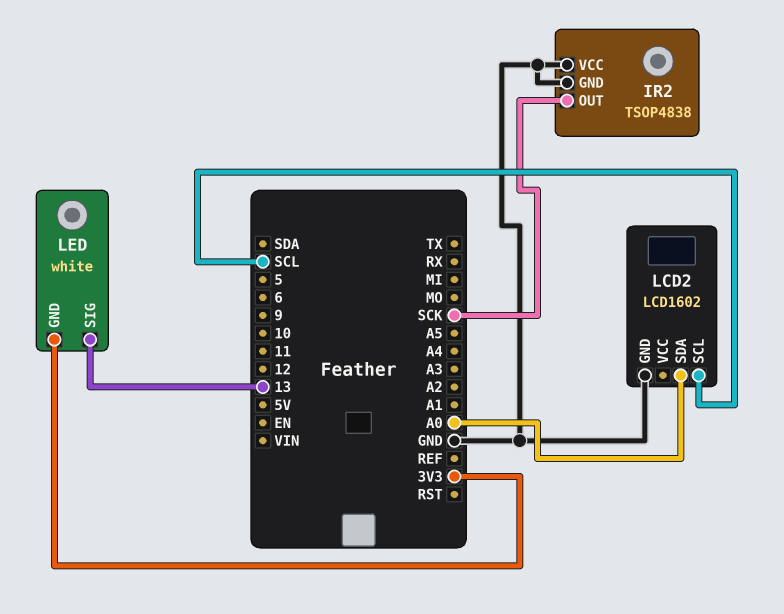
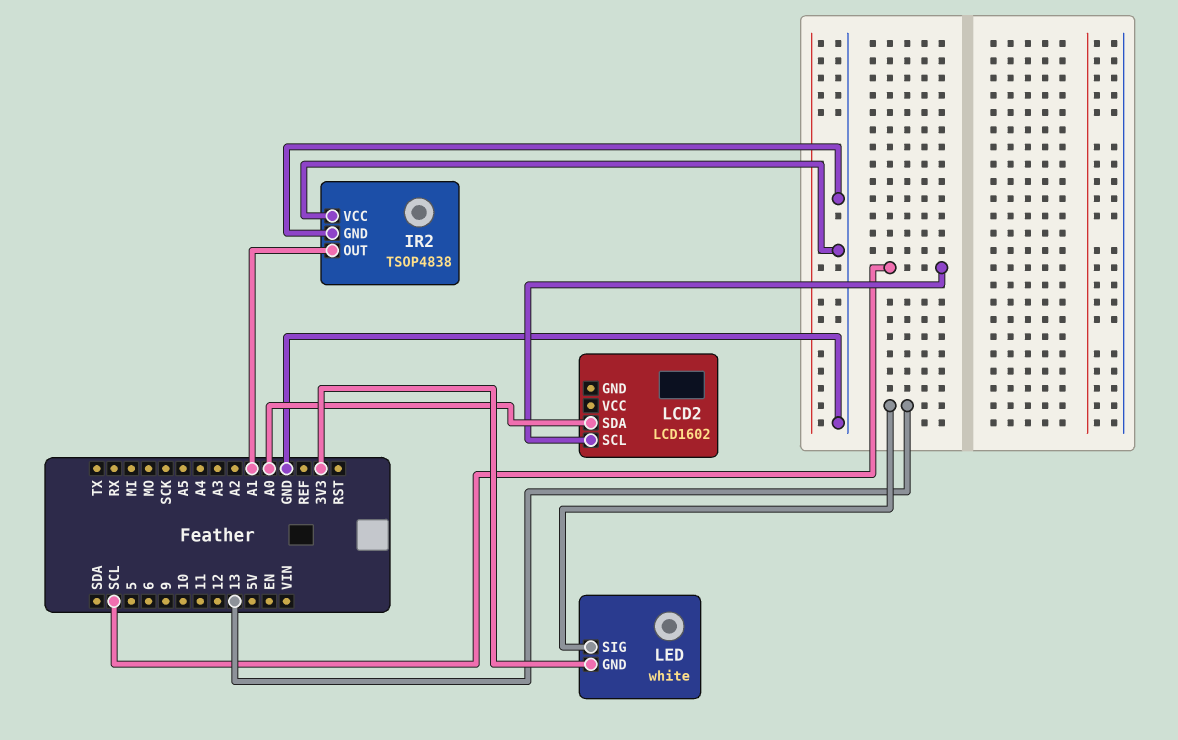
IR2 pin OUT: SCK -> A1
LCD2 pin GND: GND -> none

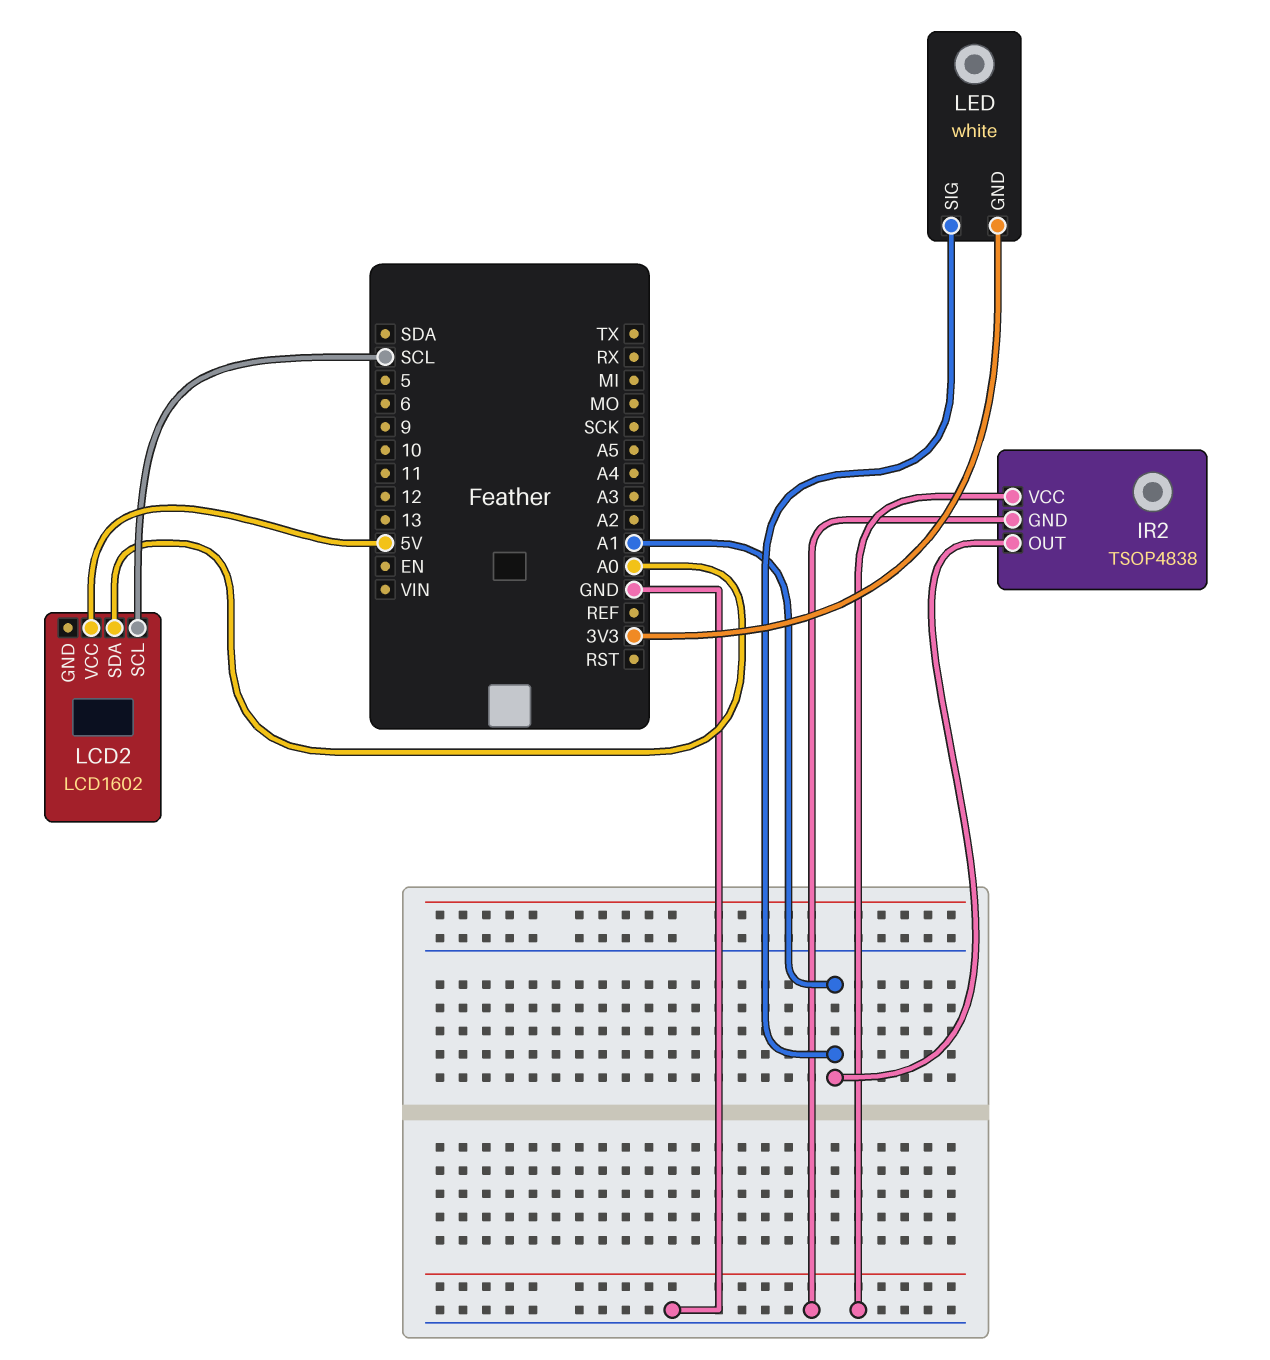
LCD2 pin VCC: none -> 5V
LED pin SIG: 13 -> A1

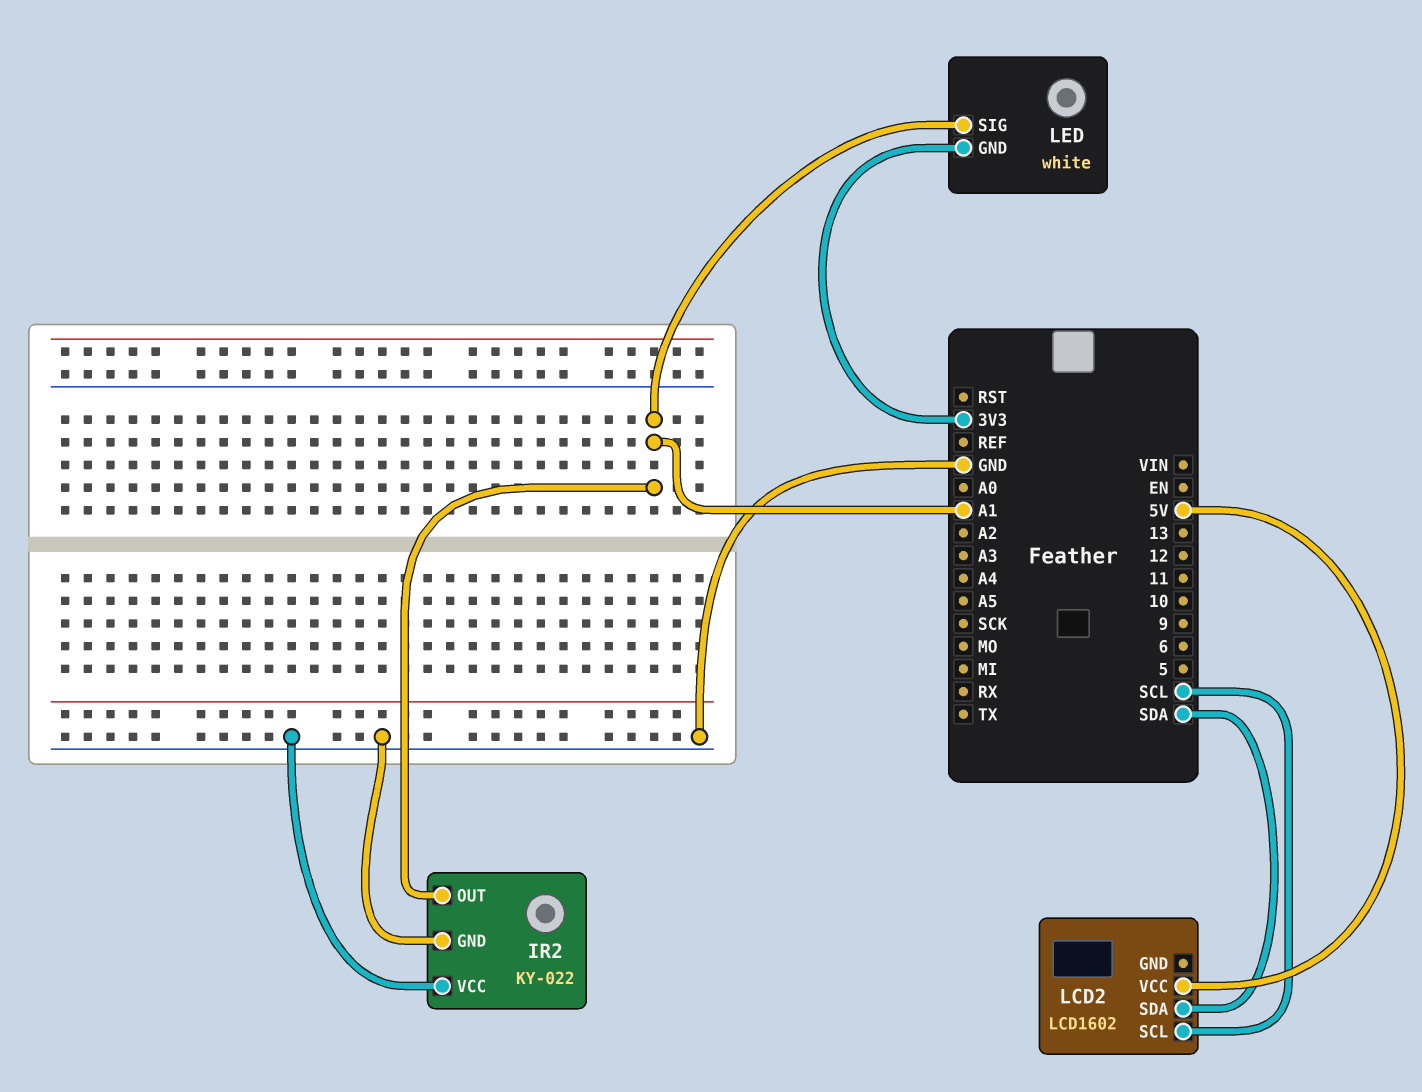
IR2: TSOP4838 -> KY-022
LCD2 pin SDA: A0 -> SDA

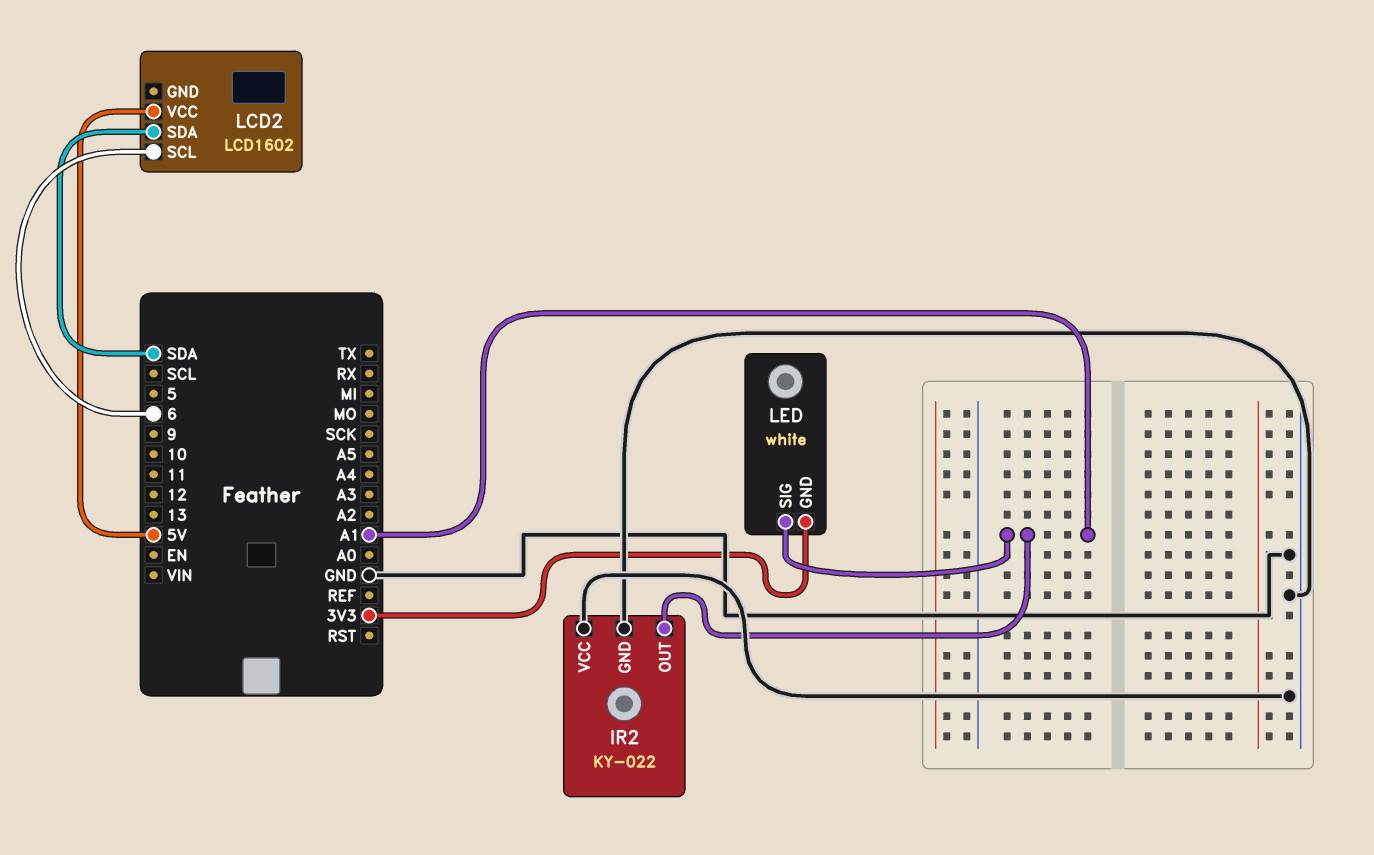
LCD2 pin SCL: SCL -> 6

